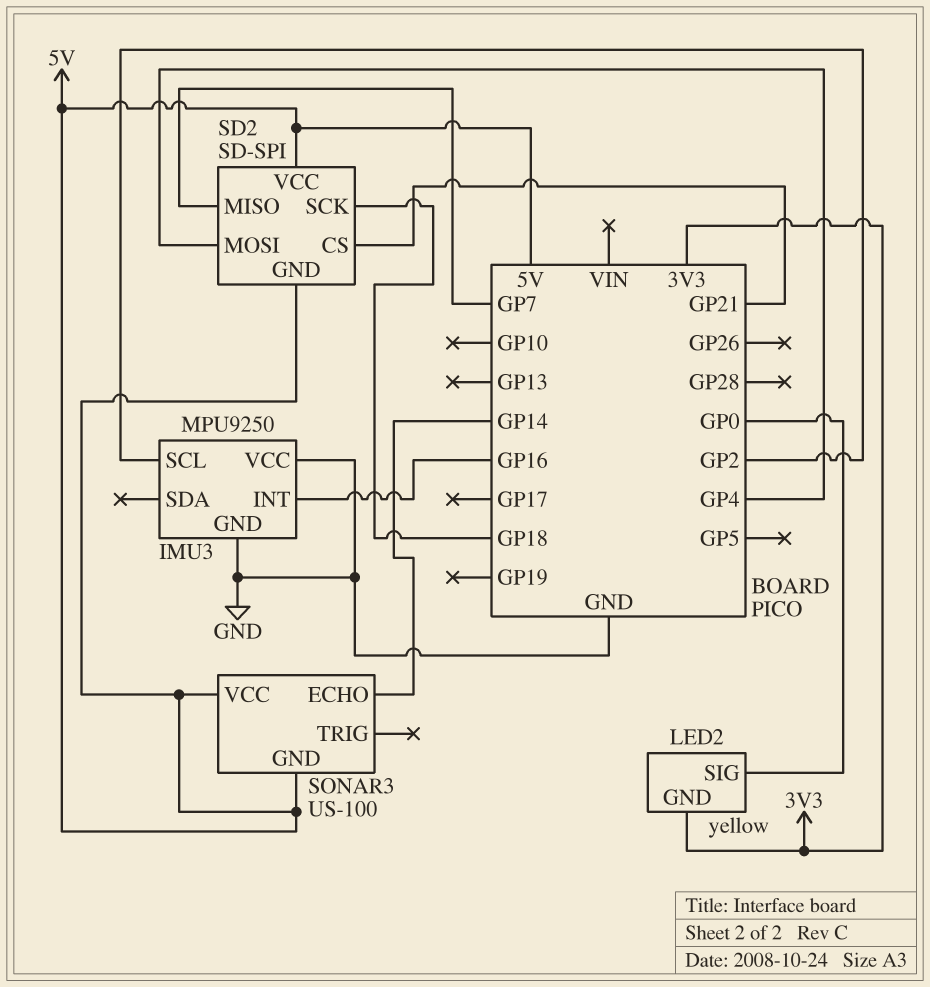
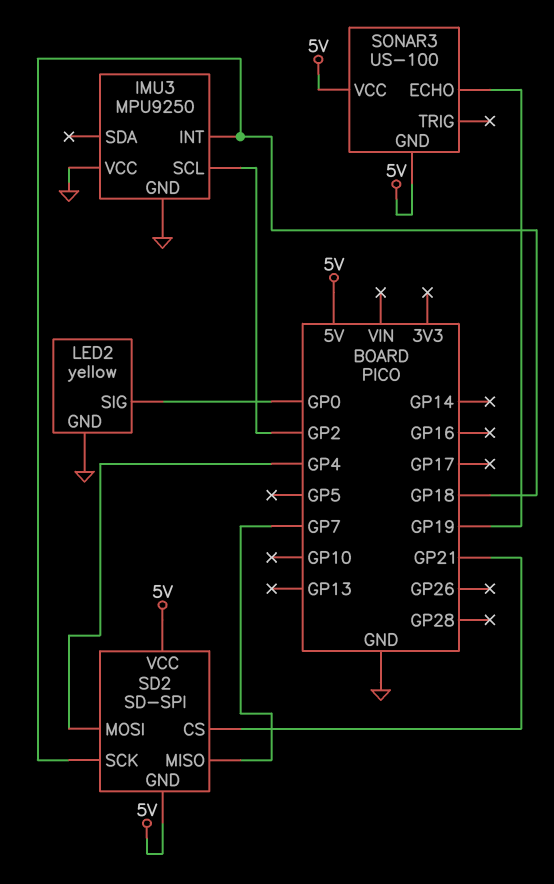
IMU3 pin INT: GP16 -> GP18
LED2 pin GND: 3V3 -> GND
SONAR3 pin ECHO: GP14 -> GP19

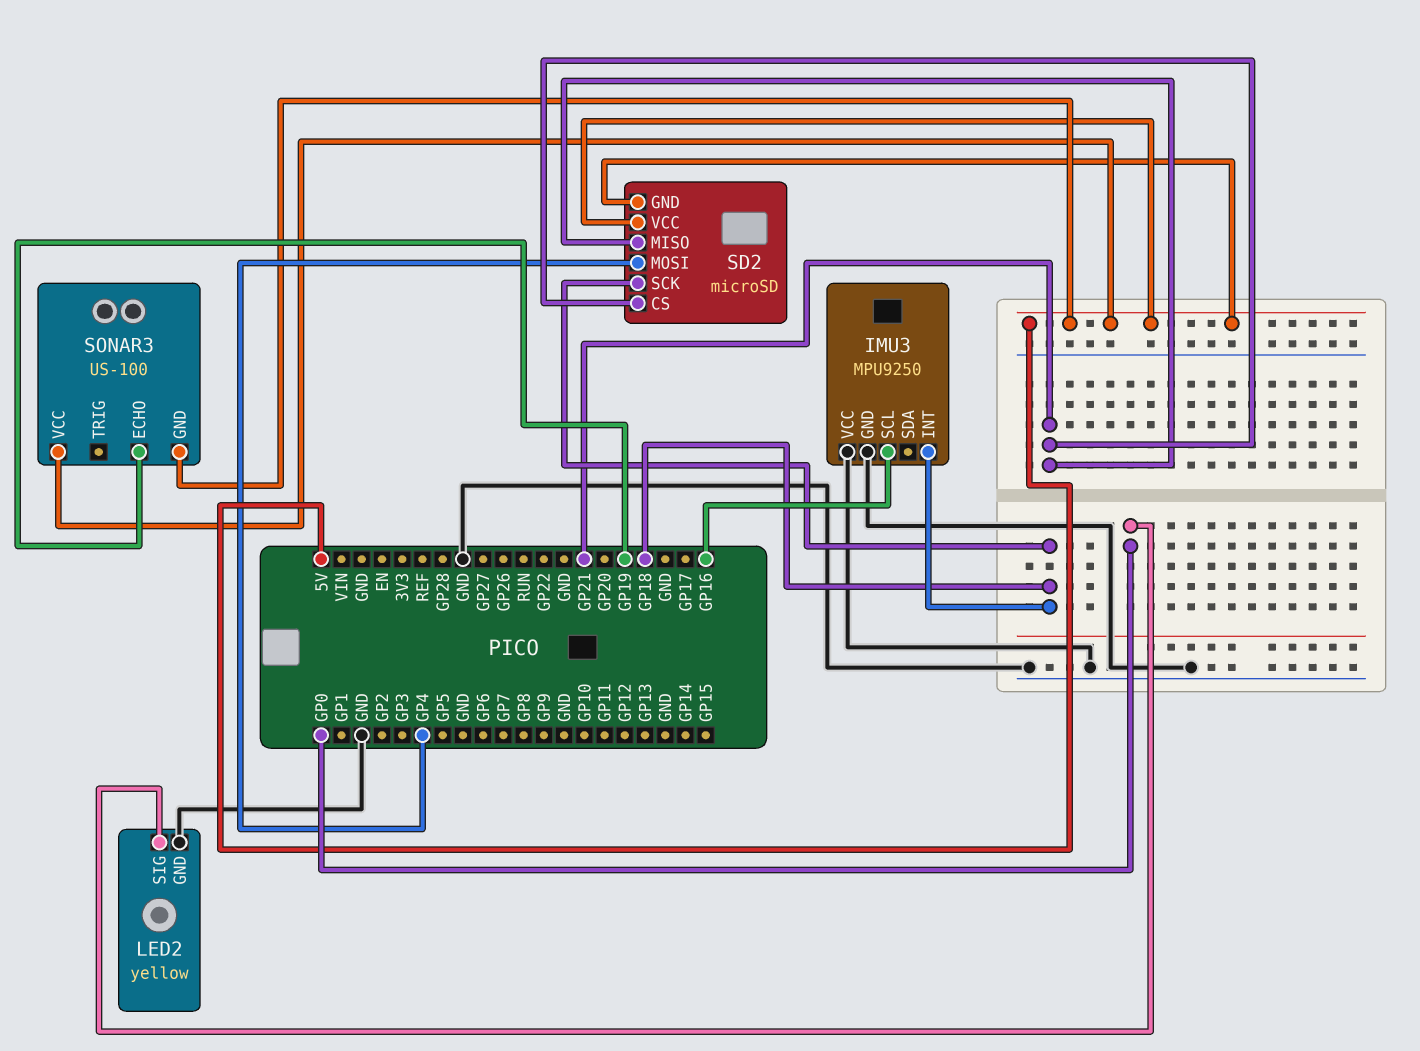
IMU3 pin SCL: GP2 -> GP16
SD2: SD-SPI -> microSD
SD2 pin MISO: GP7 -> GP21

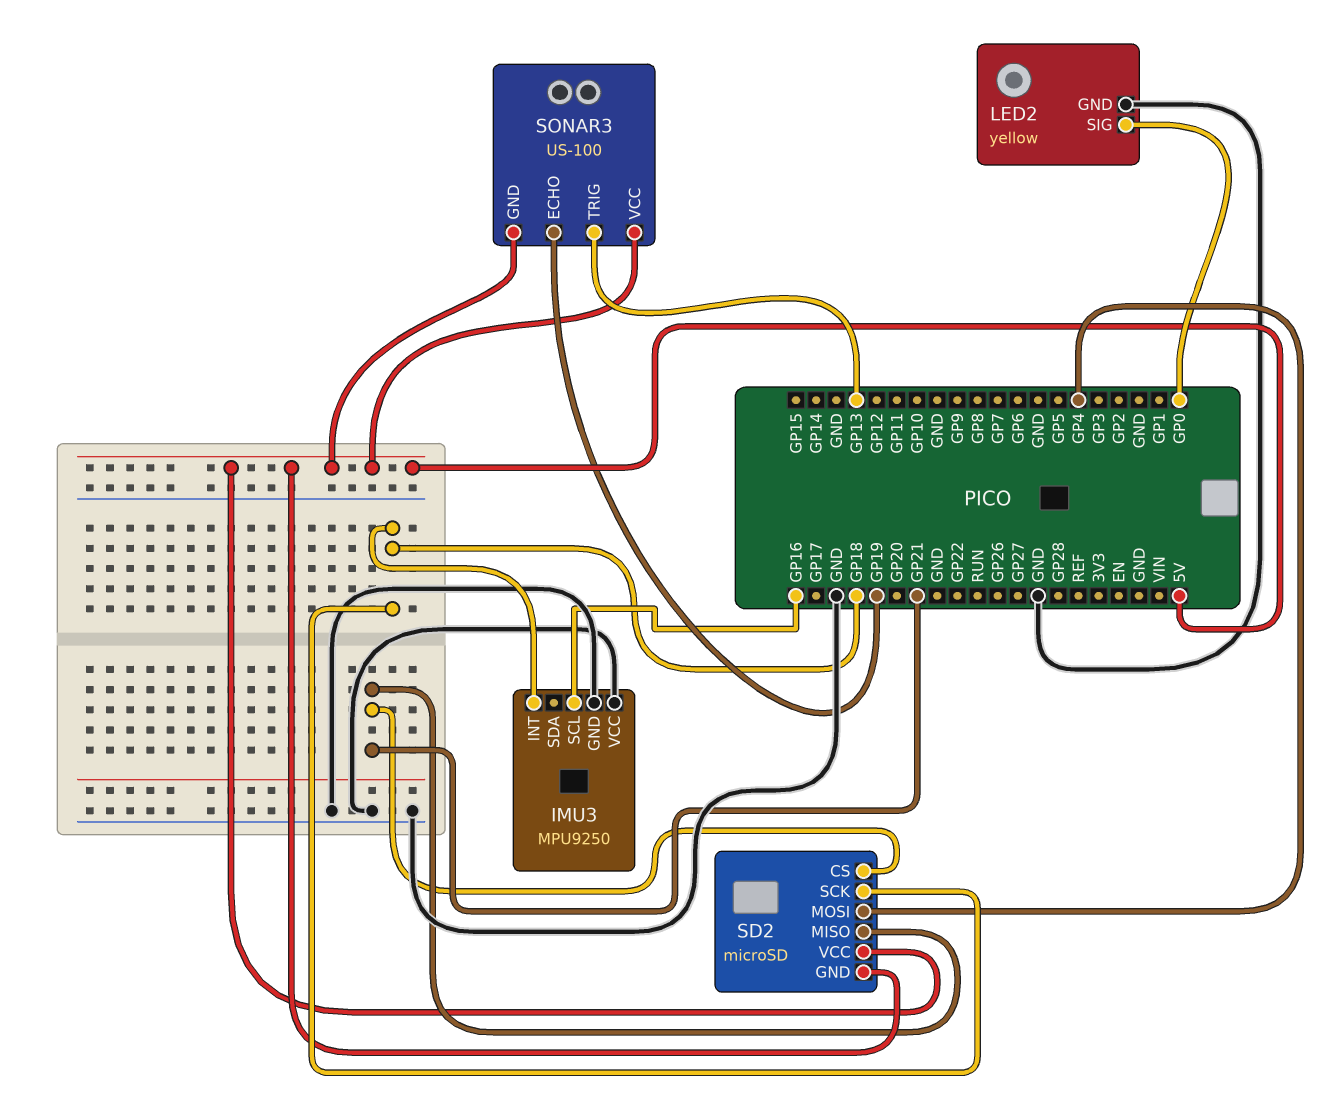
SONAR3 pin TRIG: none -> GP13

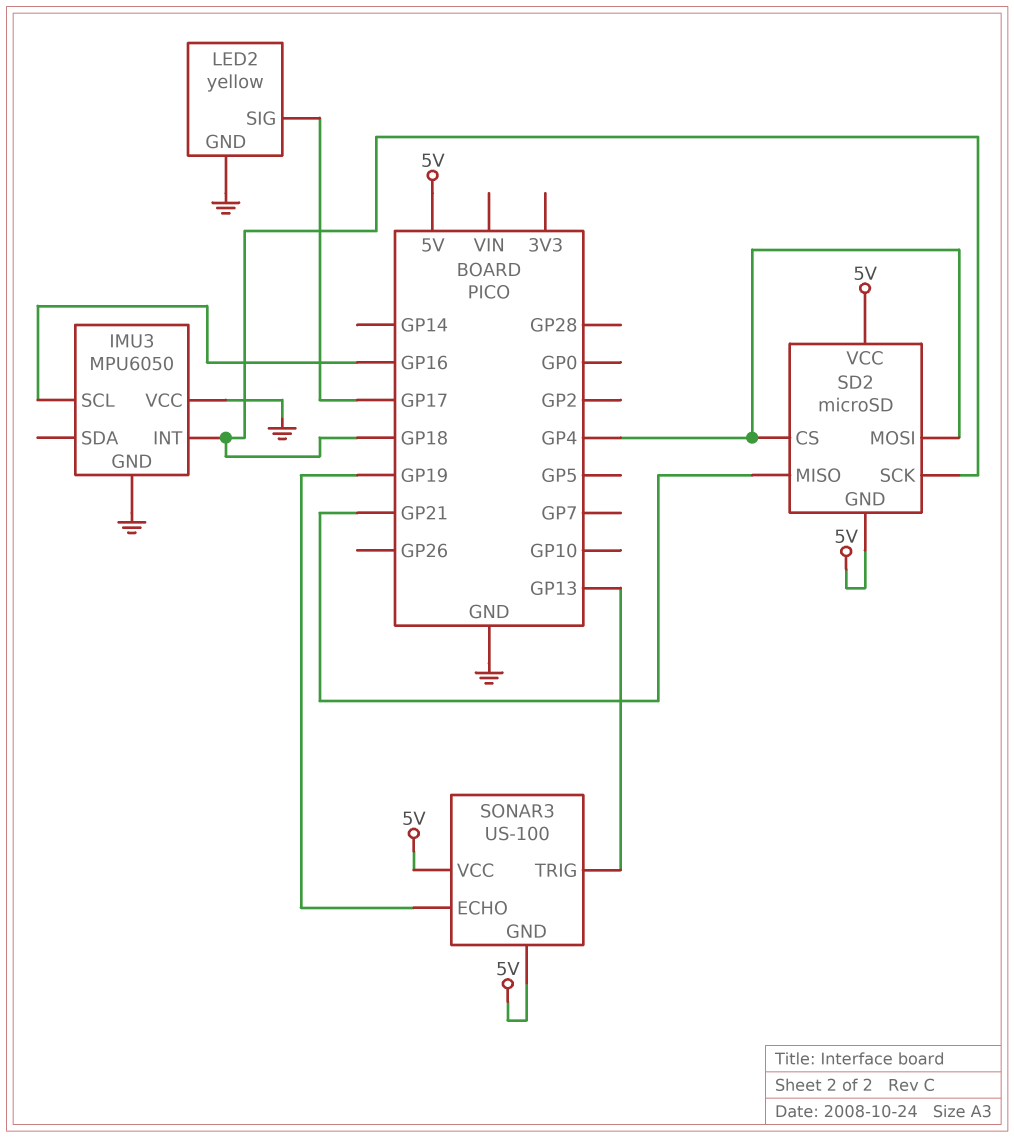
IMU3: MPU9250 -> MPU6050
LED2 pin SIG: GP0 -> GP17
SD2 pin CS: GP21 -> GP4

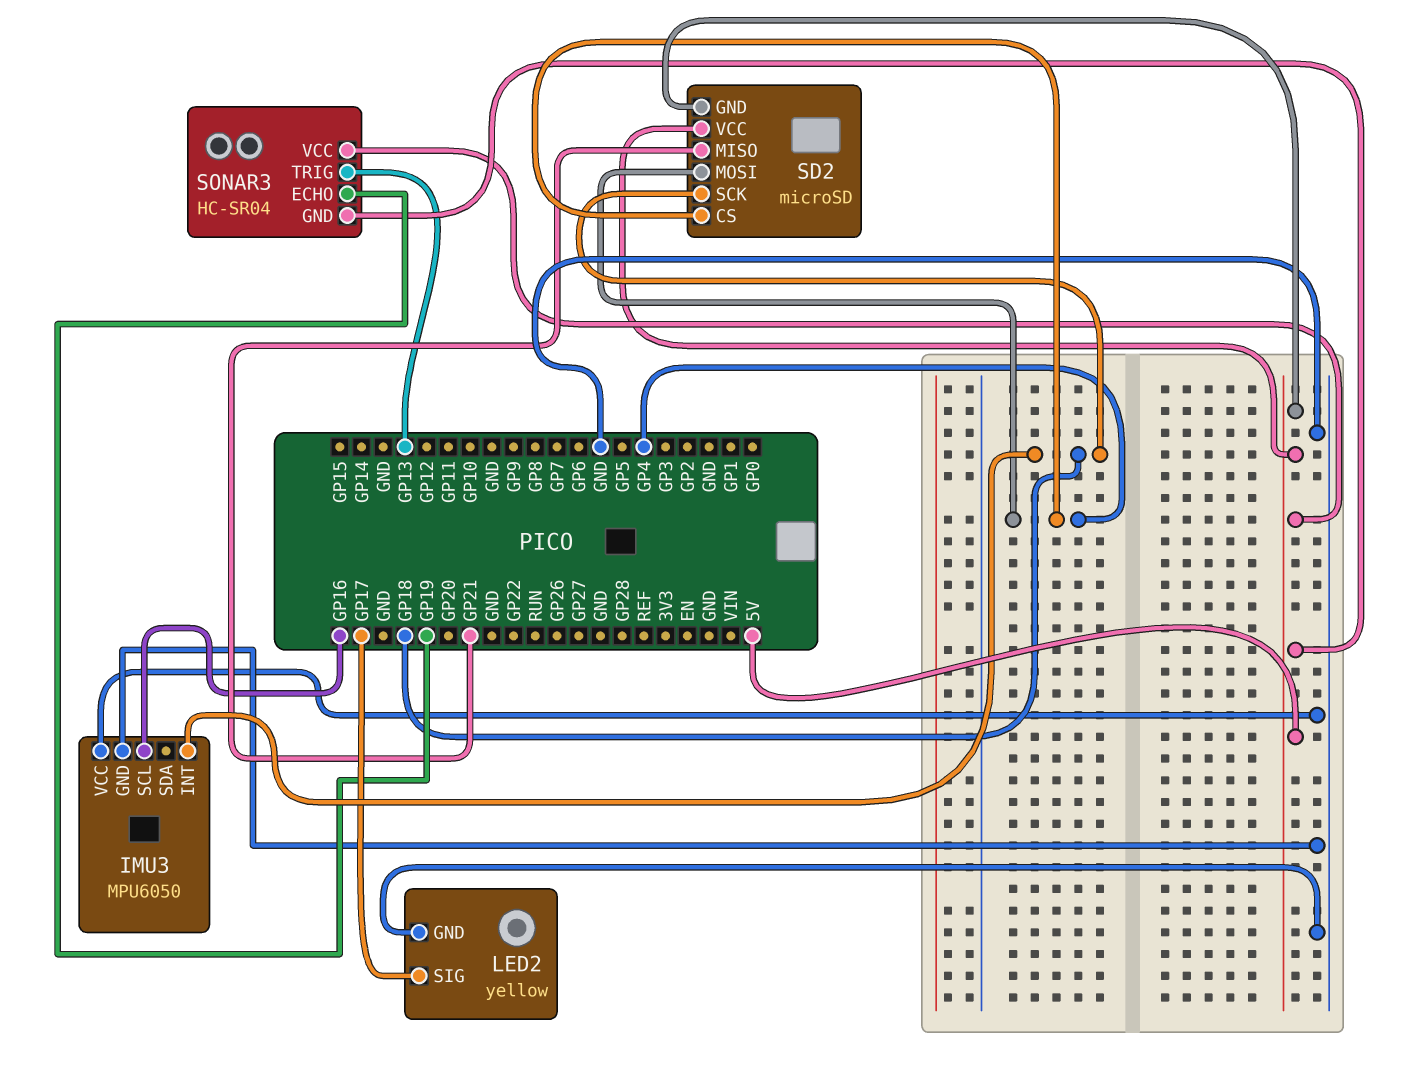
SONAR3: US-100 -> HC-SR04

